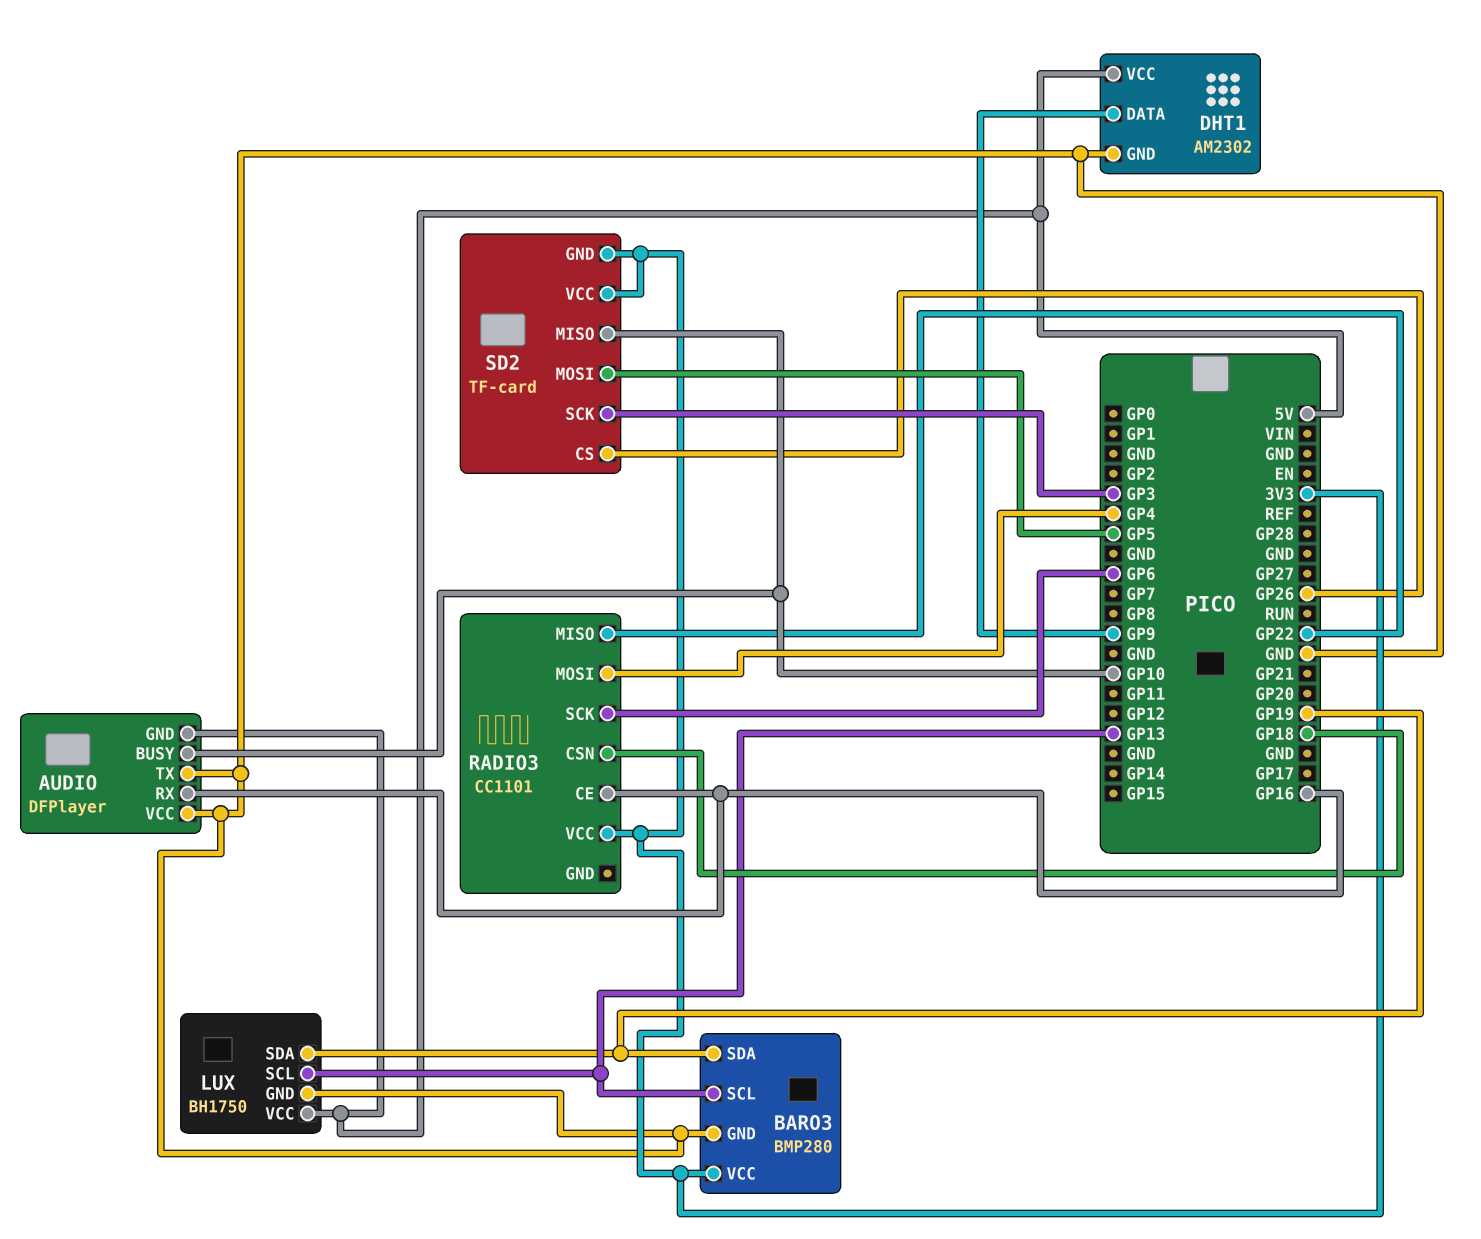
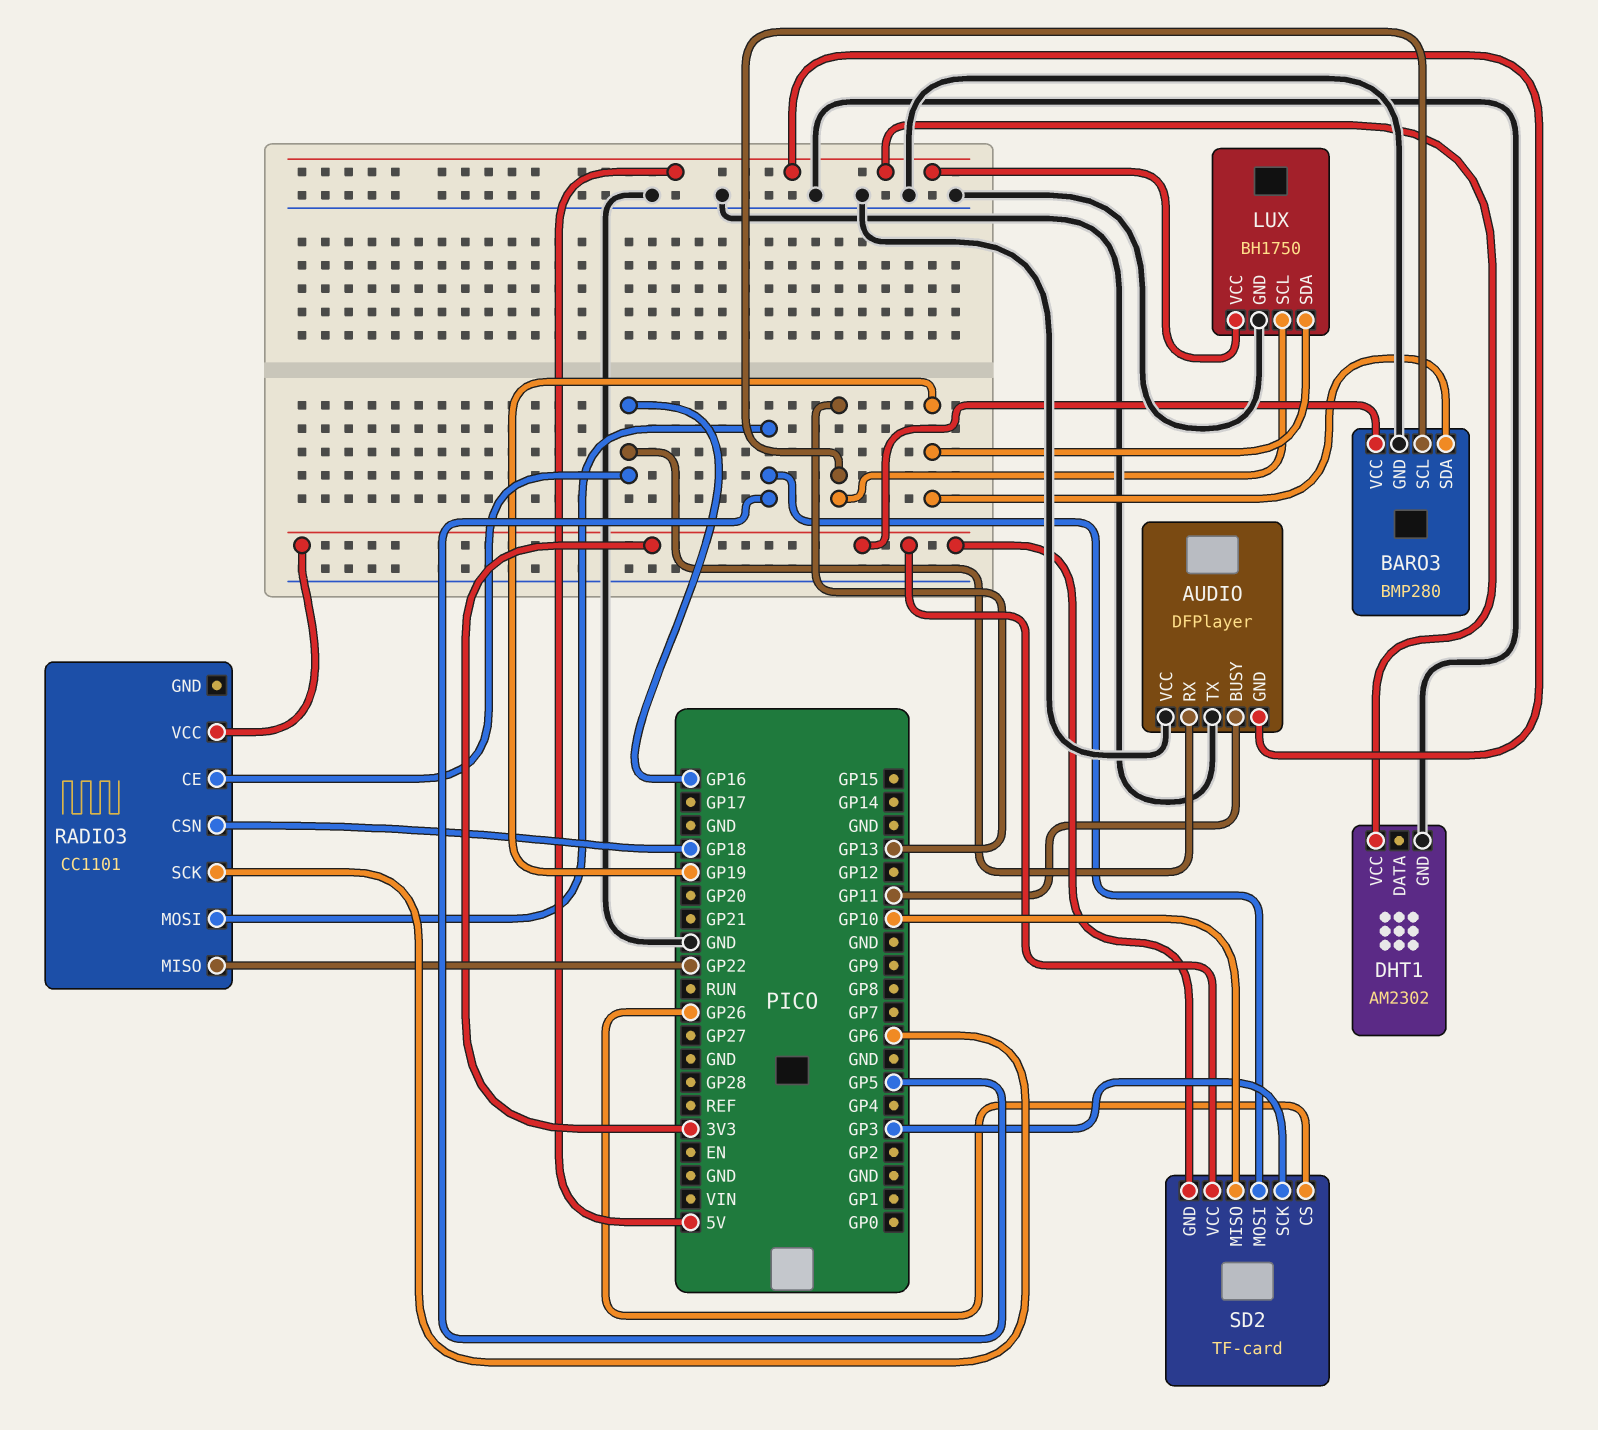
AUDIO pin BUSY: GP10 -> GP11
DHT1 pin DATA: GP9 -> none
RADIO3 pin MOSI: GP4 -> GP5

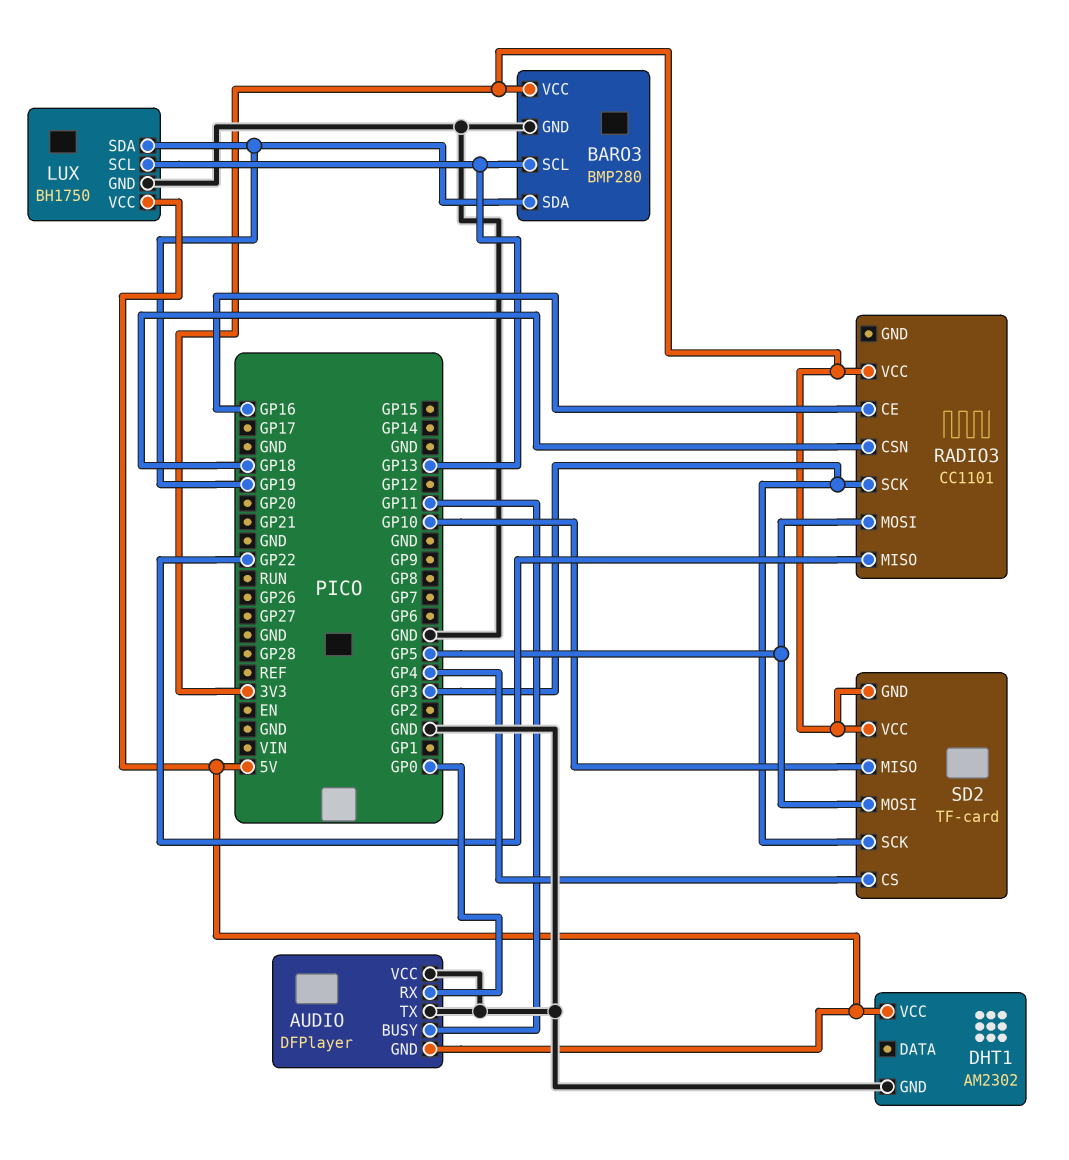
AUDIO pin RX: GP16 -> GP0
RADIO3 pin SCK: GP6 -> GP3
SD2 pin CS: GP26 -> GP4

